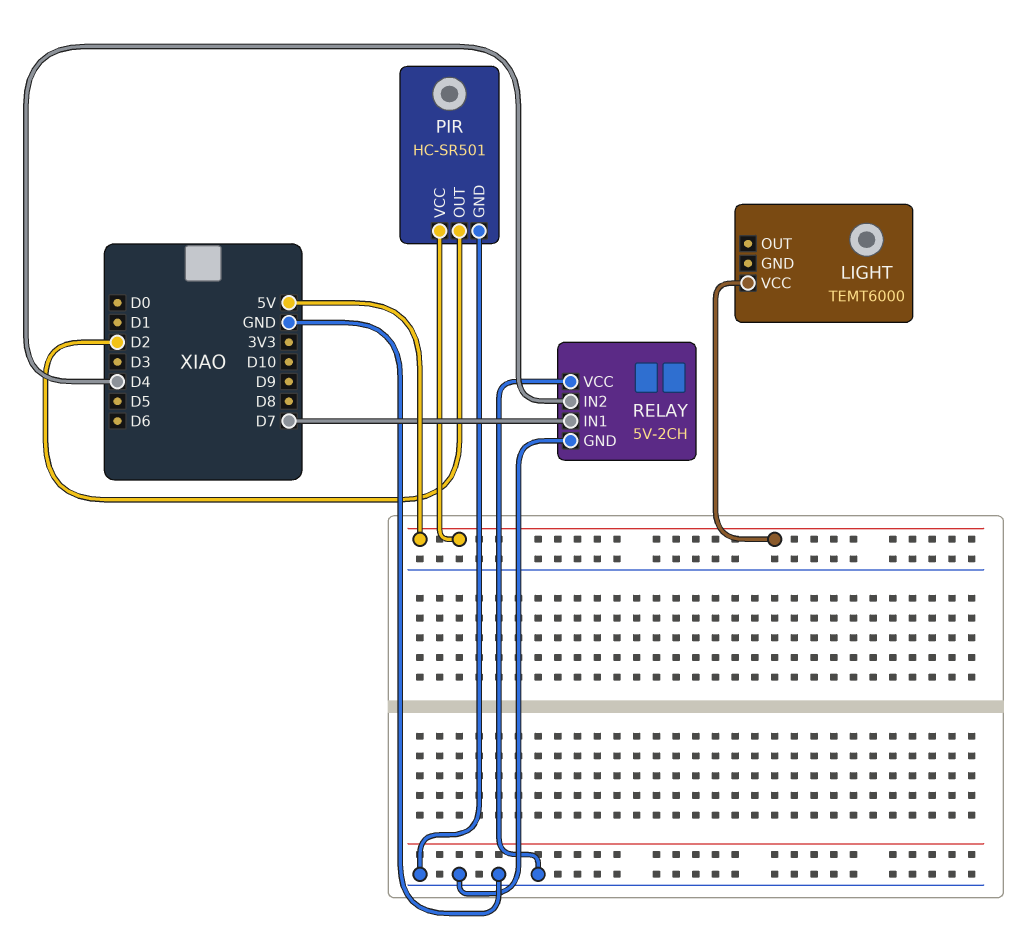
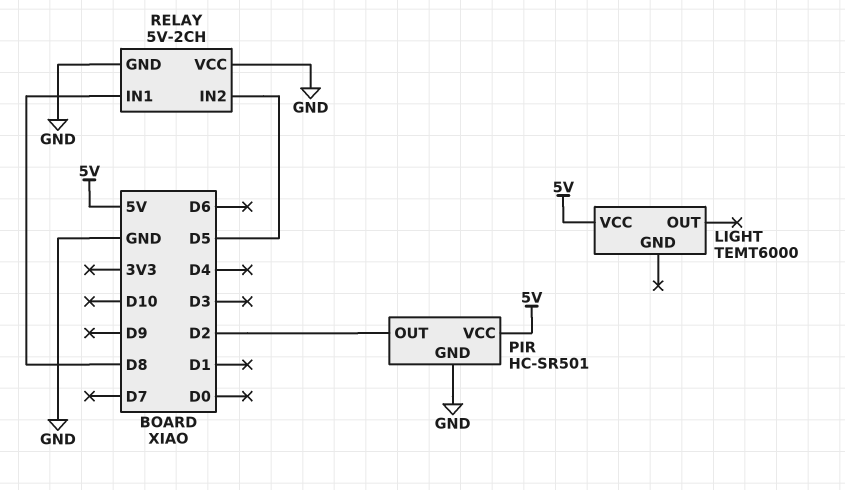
RELAY pin IN1: D7 -> D8
RELAY pin IN2: D4 -> D5

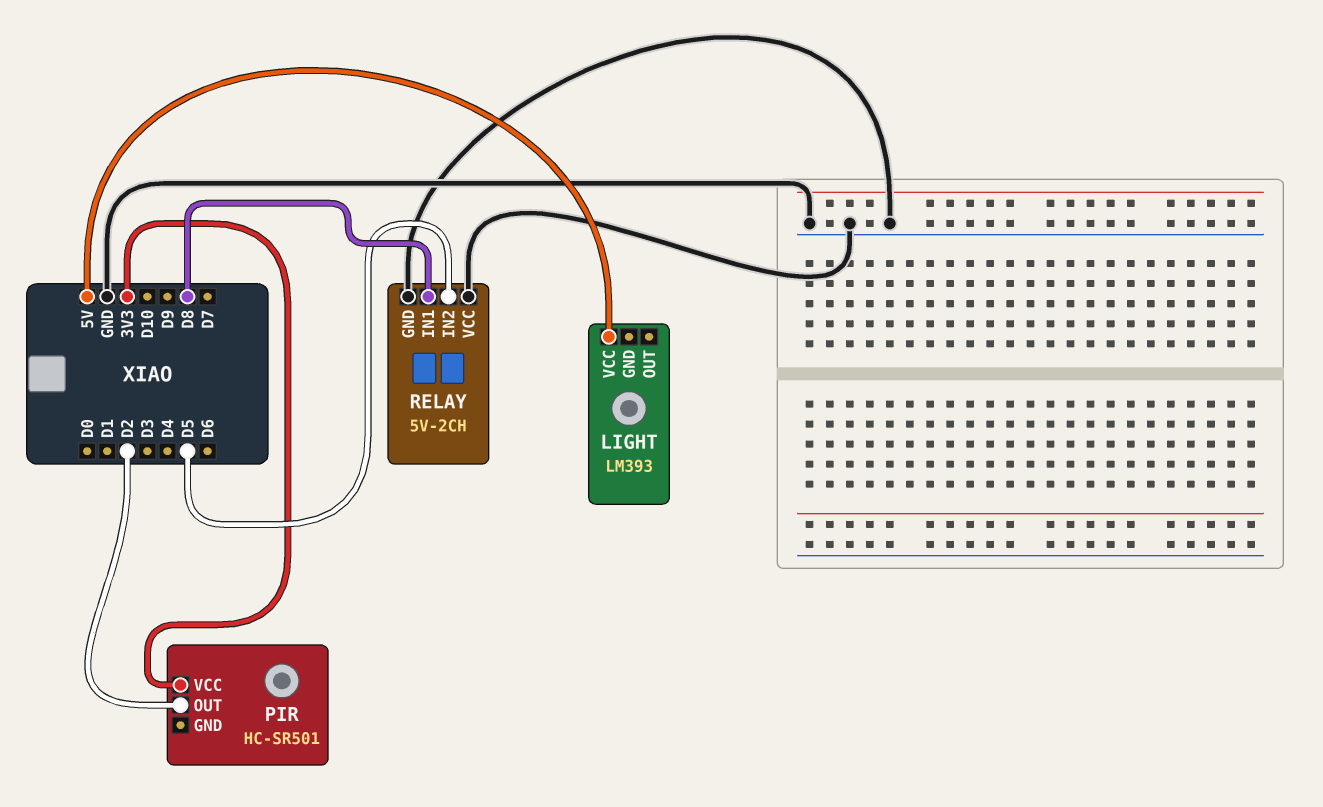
LIGHT: TEMT6000 -> LM393
PIR pin GND: GND -> none
PIR pin VCC: 5V -> 3V3

